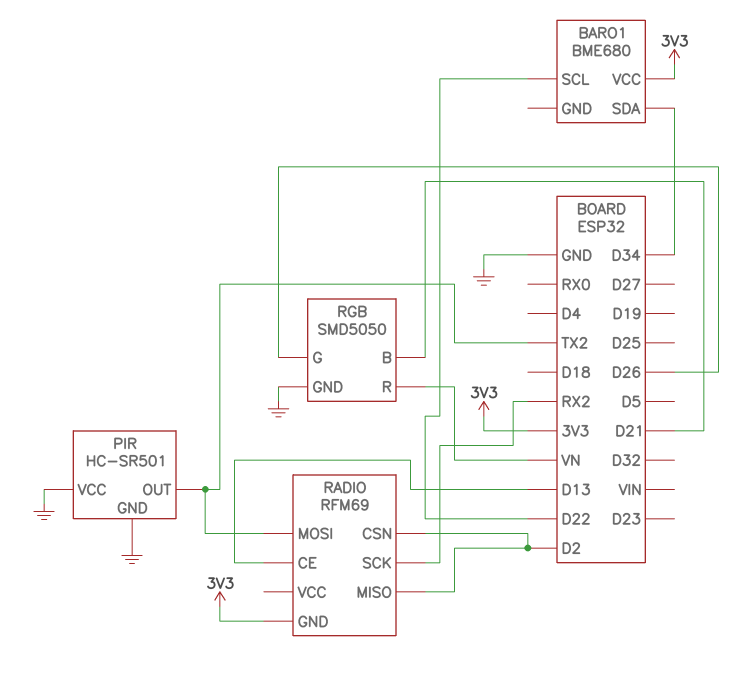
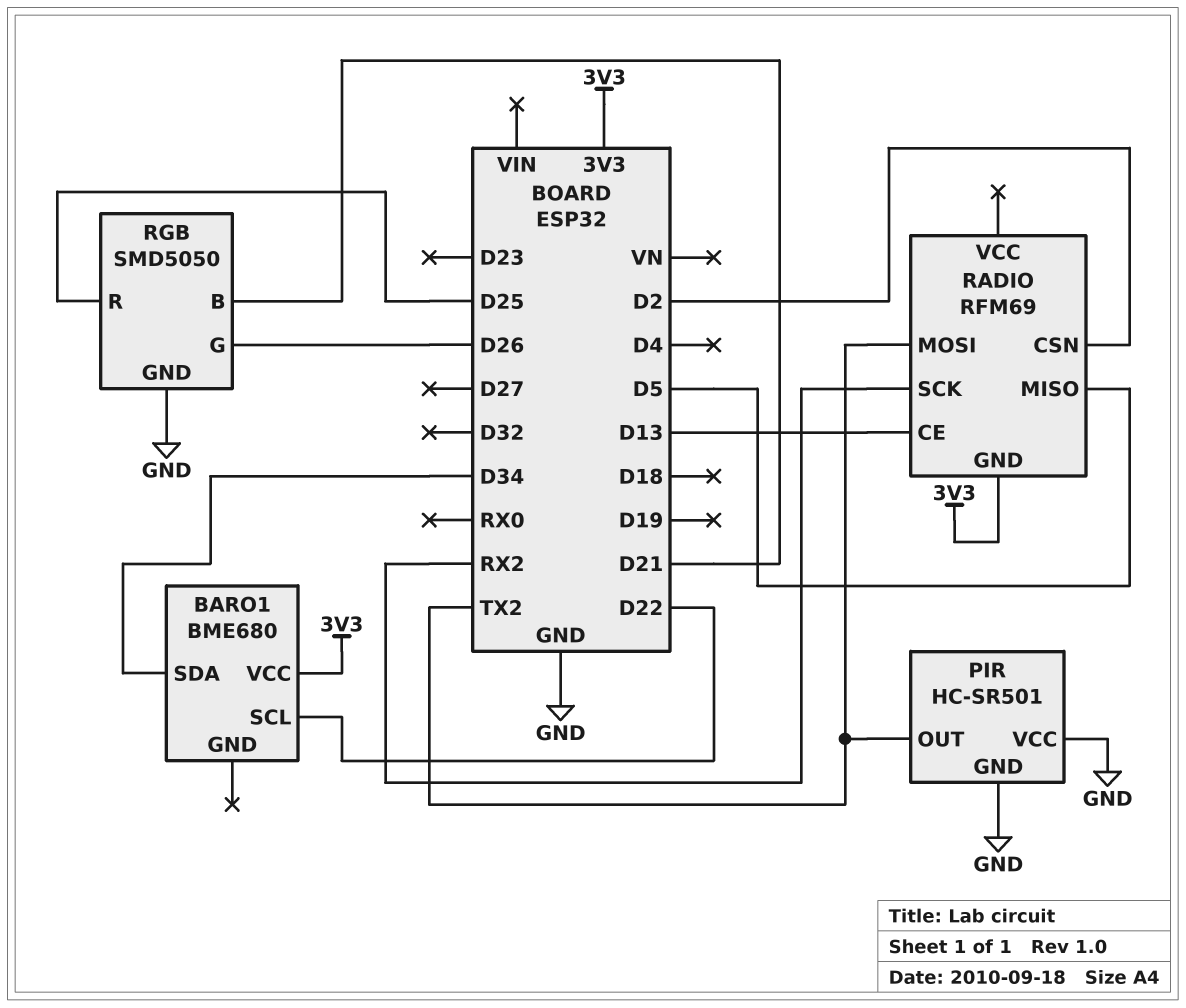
RADIO pin MISO: D2 -> D5
RGB pin R: VN -> D25

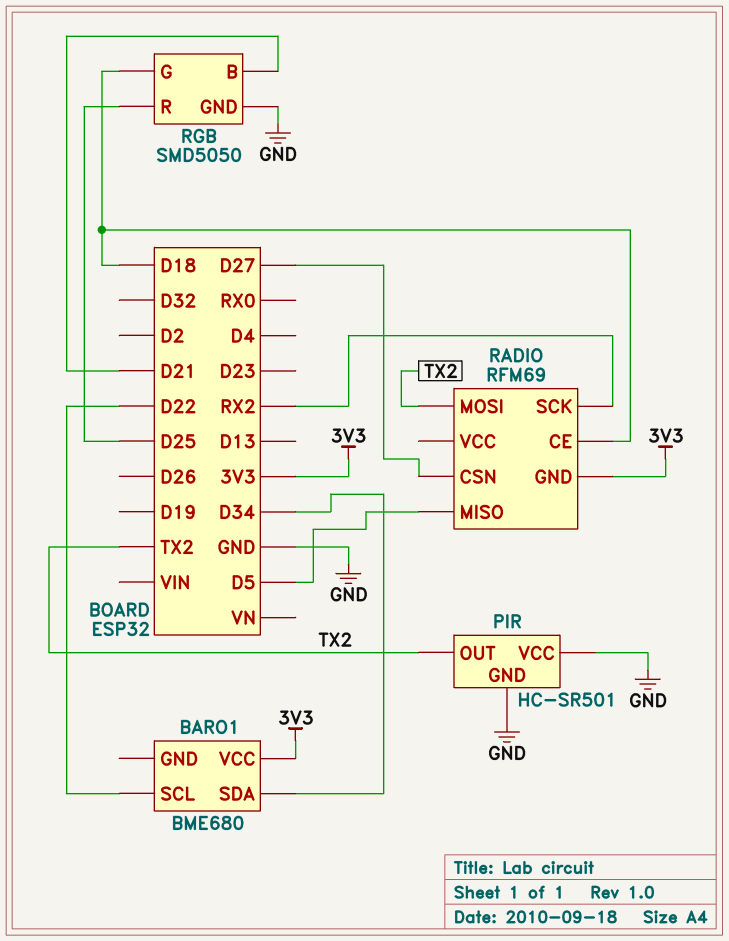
RADIO pin CE: D13 -> D18
RADIO pin CSN: D2 -> D27
RGB pin G: D26 -> D18

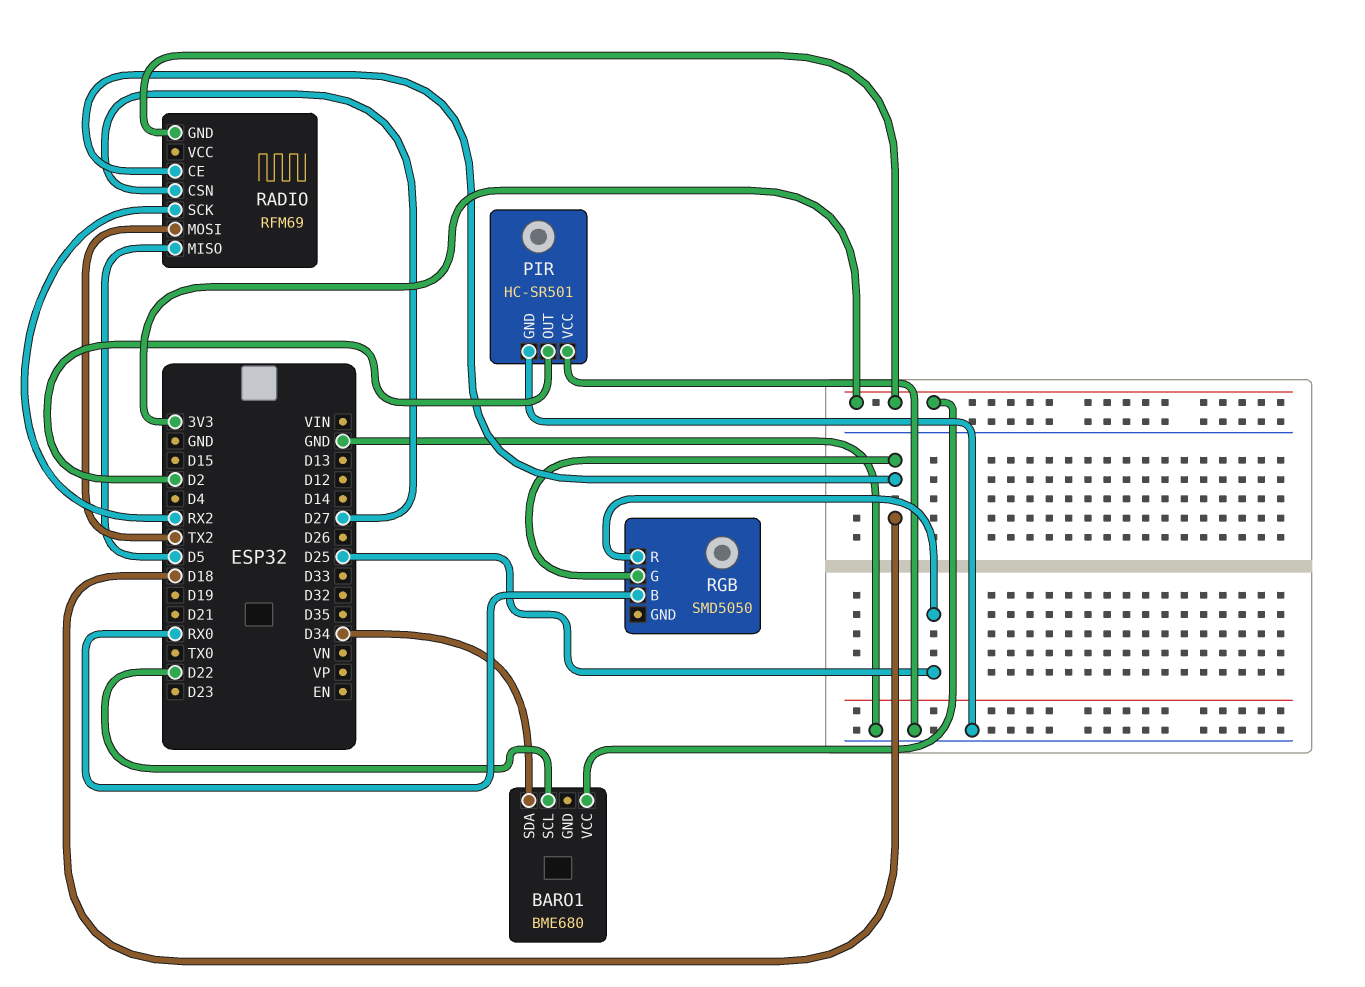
PIR pin OUT: TX2 -> D2
RGB pin B: D21 -> RX0
RGB pin GND: GND -> none

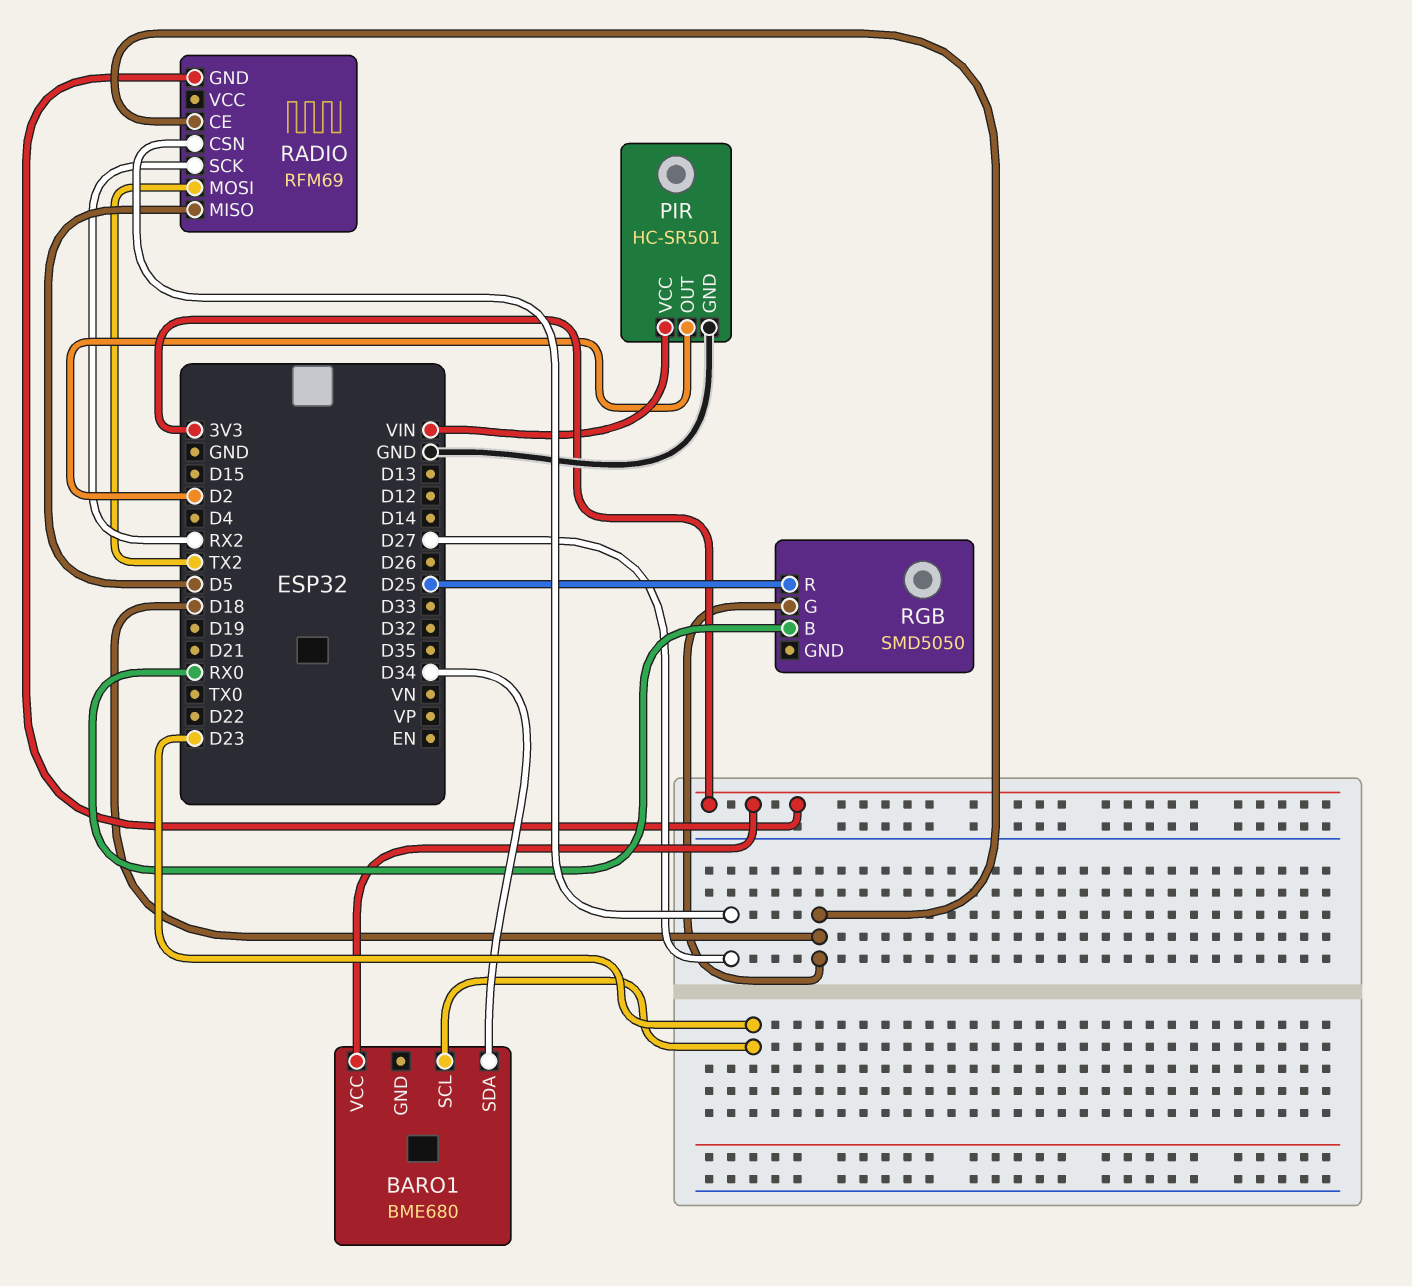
BARO1 pin SCL: D22 -> D23
PIR pin VCC: GND -> VIN

